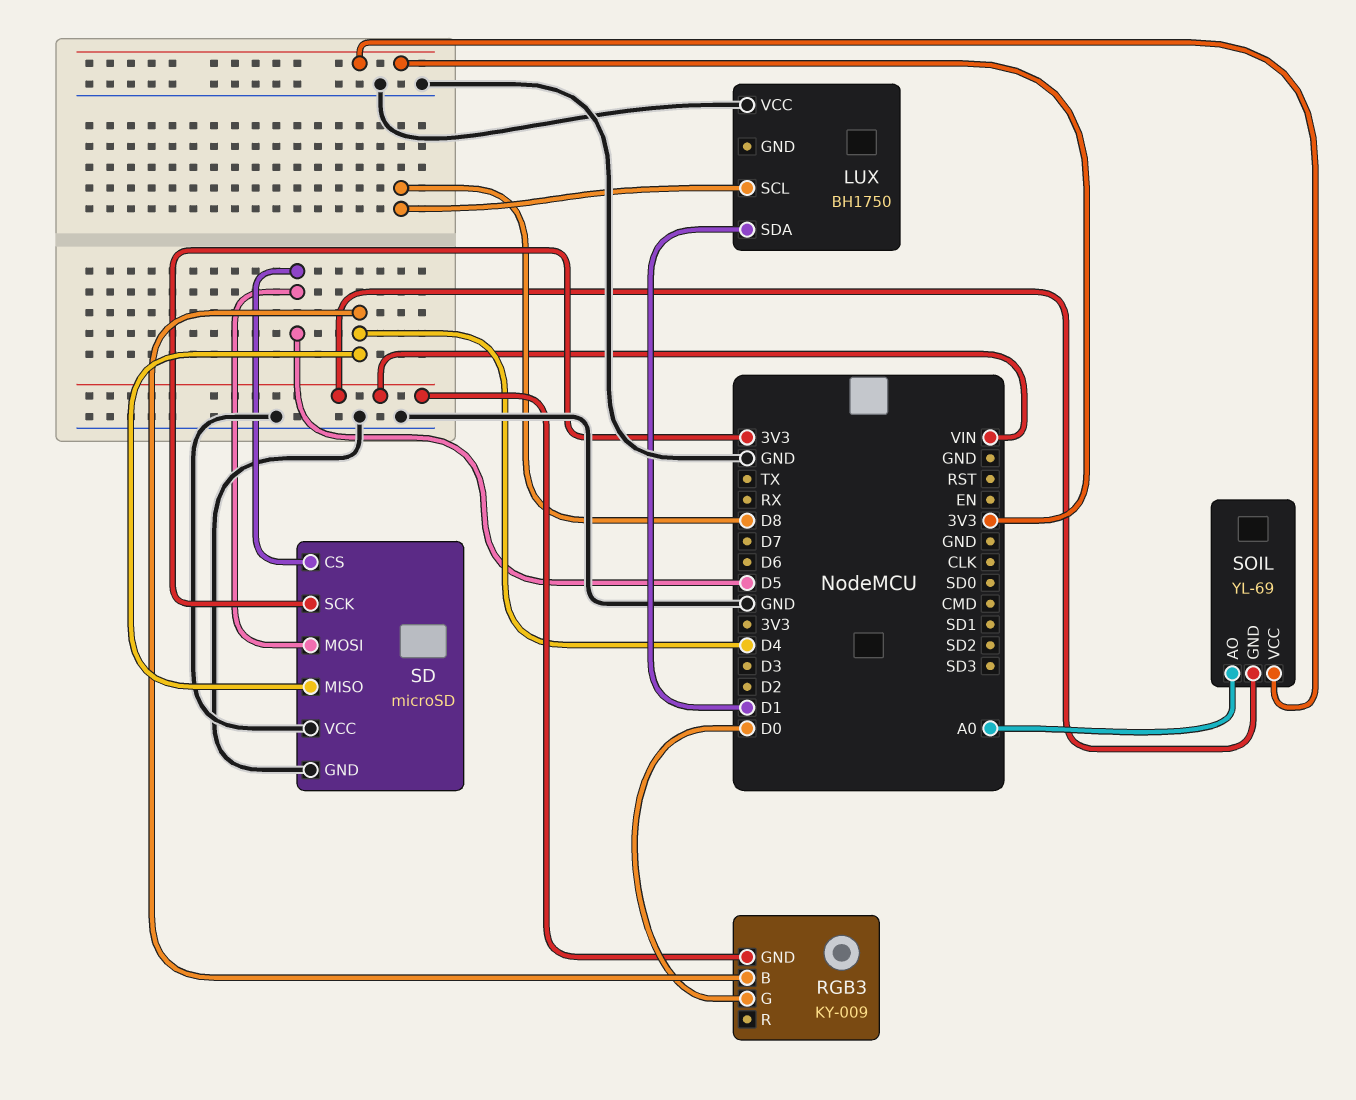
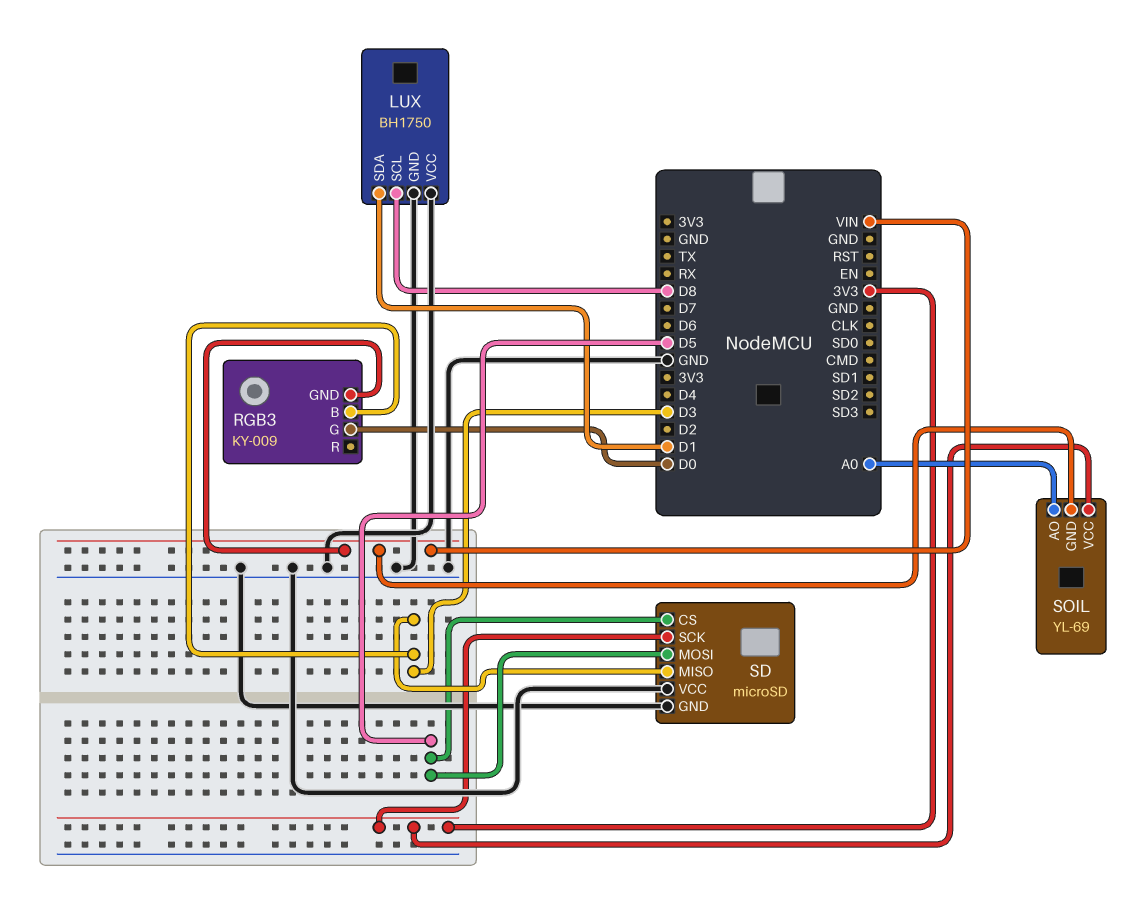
LUX pin GND: none -> GND
RGB3 pin B: D4 -> D3
SD pin MISO: D4 -> D3

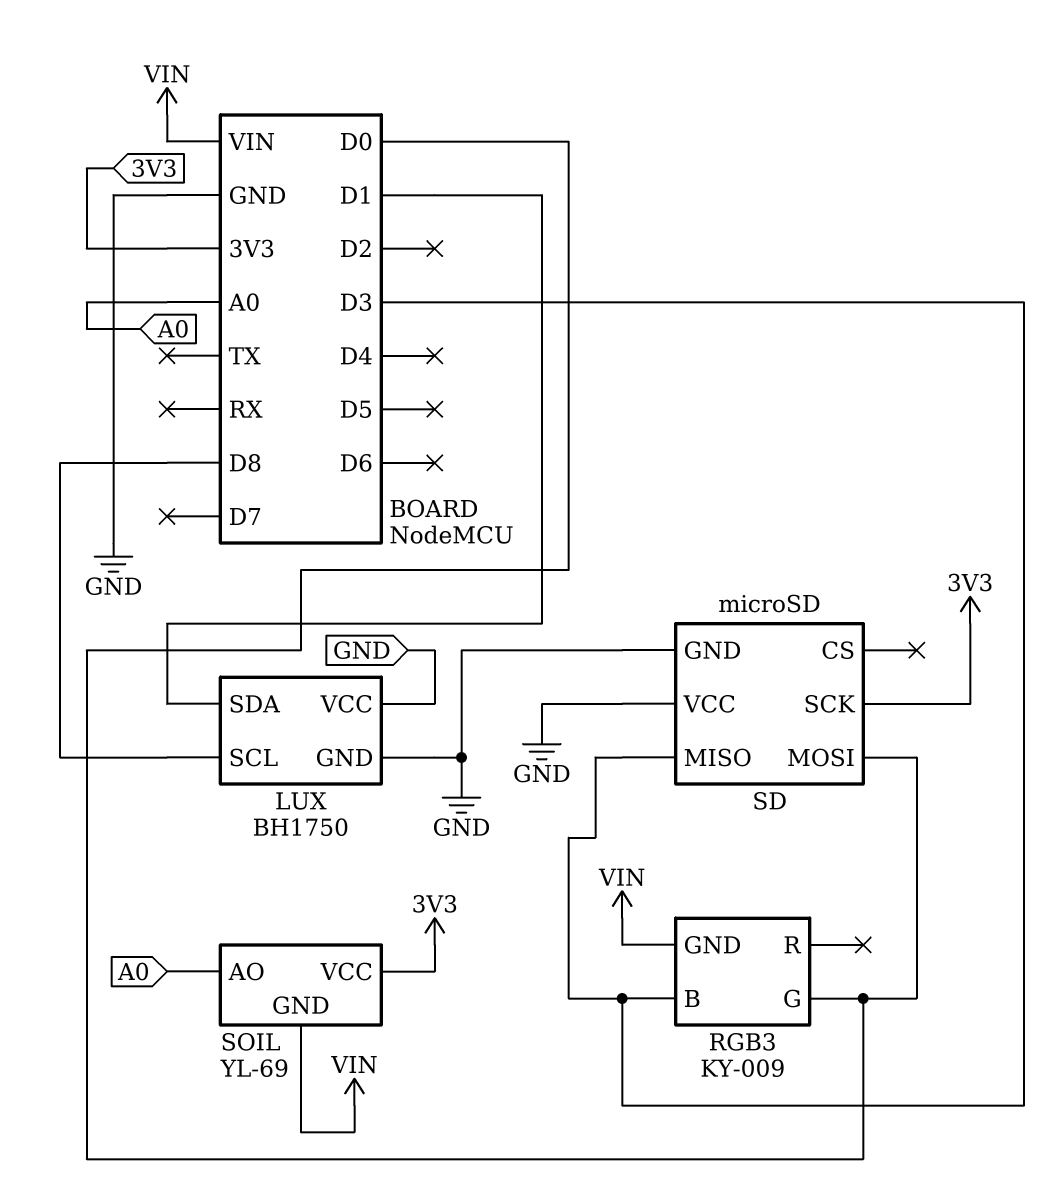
SD pin CS: D5 -> none
SD pin MOSI: D5 -> D0

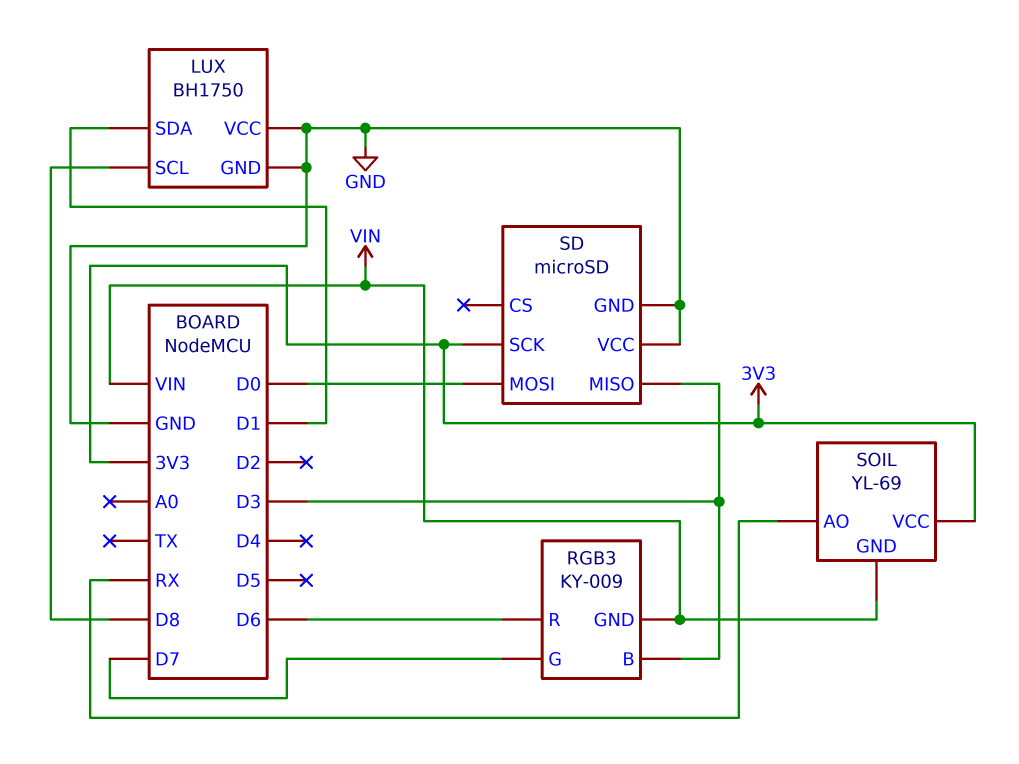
RGB3 pin G: D0 -> D7
RGB3 pin R: none -> D6
SOIL pin AO: A0 -> RX

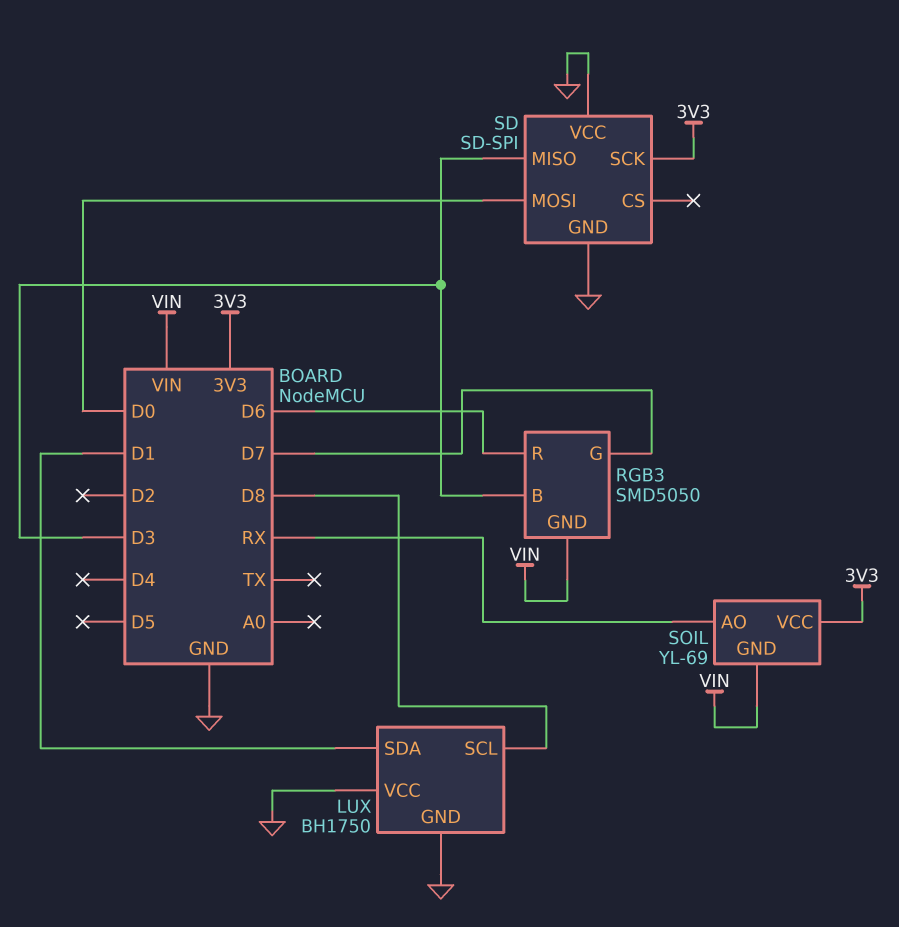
RGB3: KY-009 -> SMD5050
SD: microSD -> SD-SPI

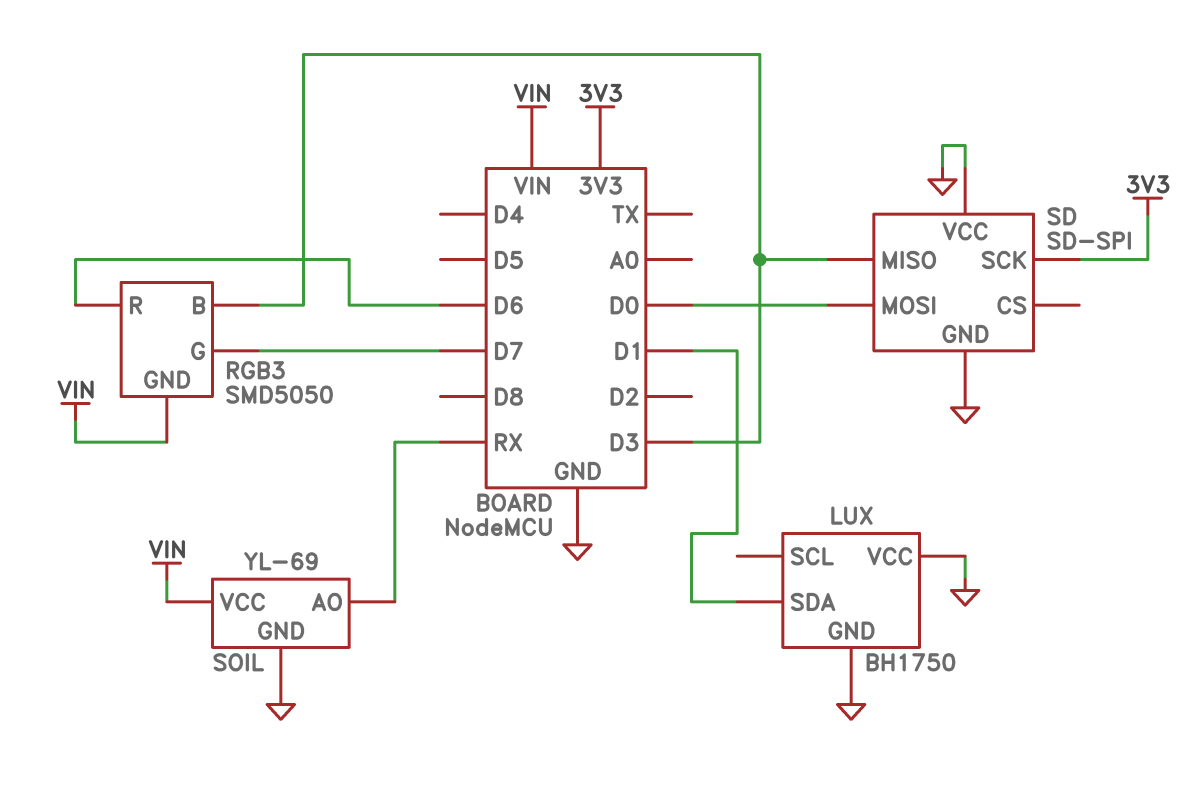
LUX pin SCL: D8 -> none
SOIL pin GND: VIN -> GND
SOIL pin VCC: 3V3 -> VIN

